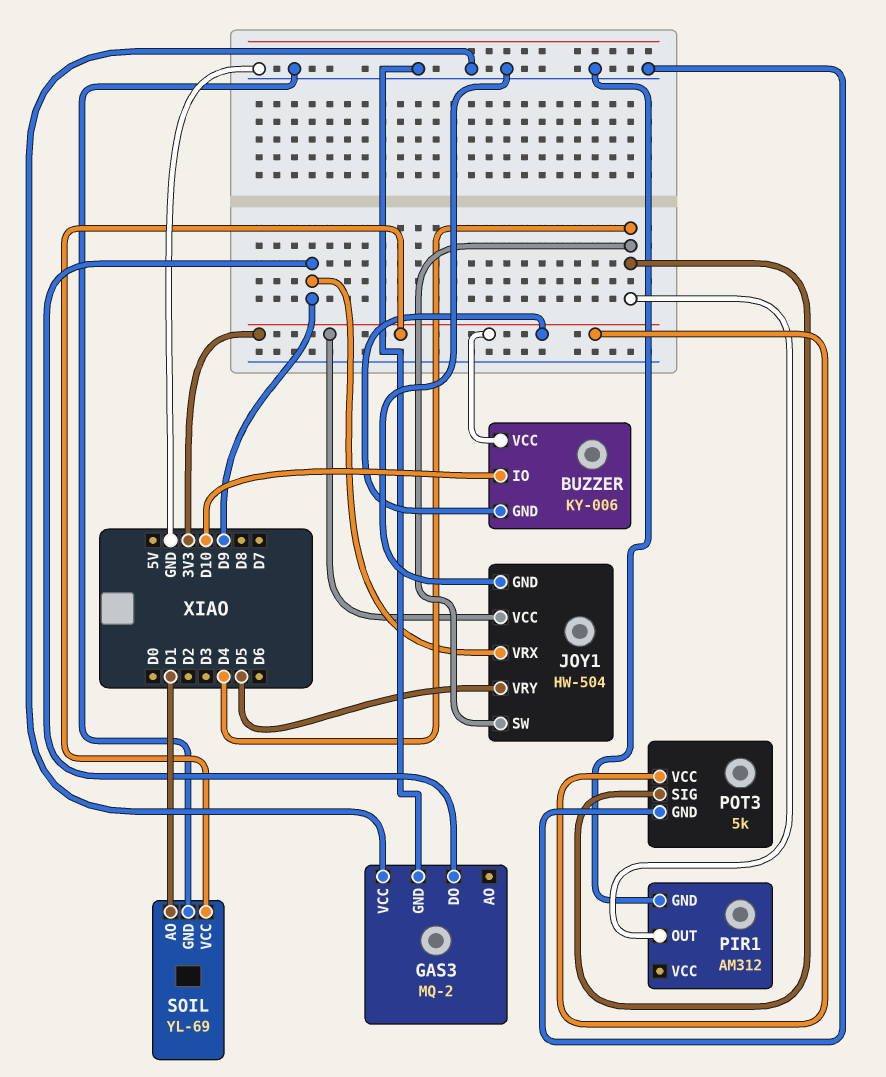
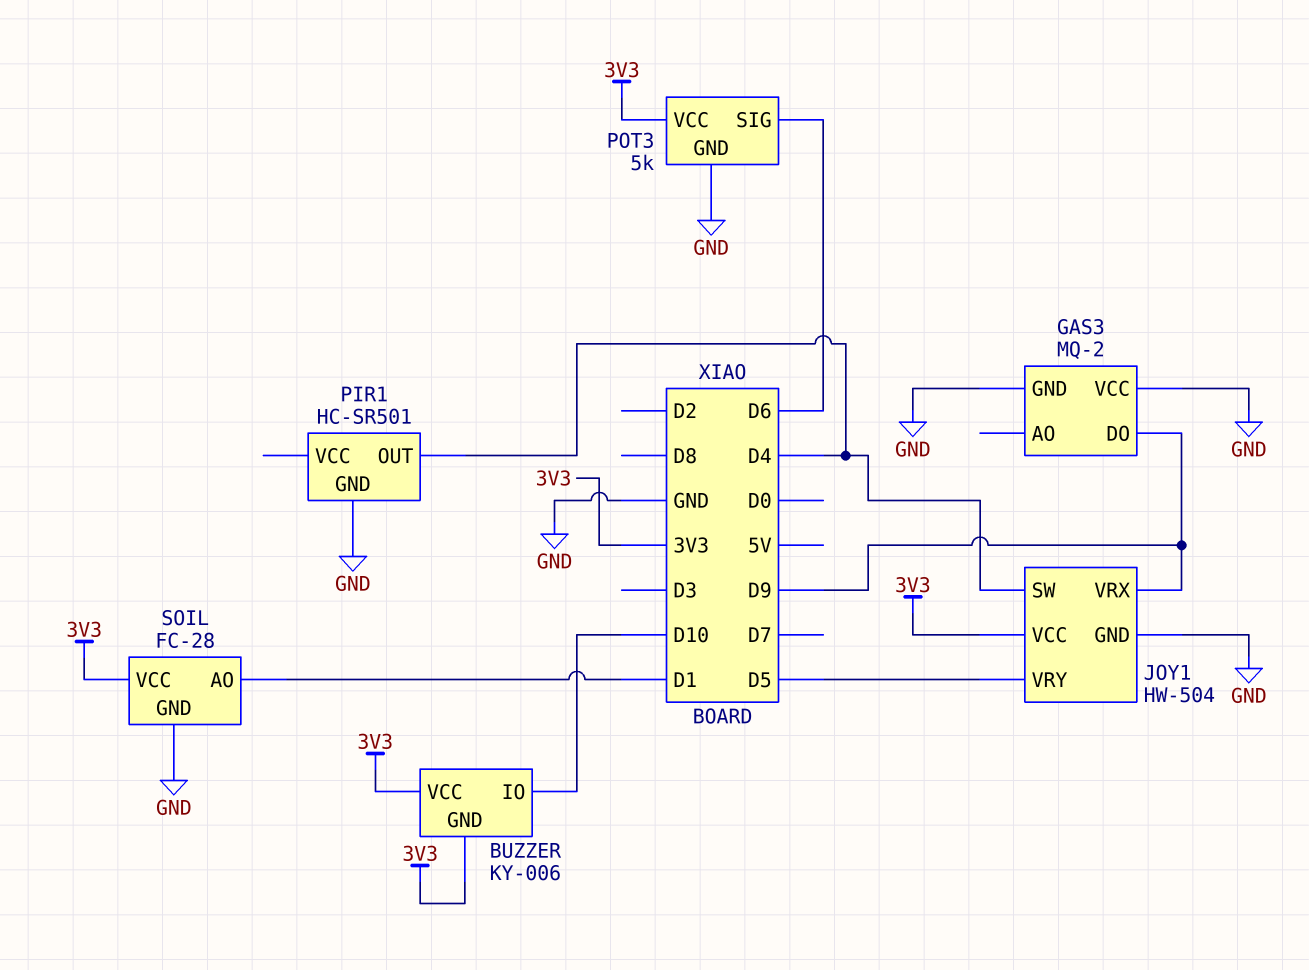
PIR1: AM312 -> HC-SR501
POT3 pin SIG: D4 -> D6
SOIL: YL-69 -> FC-28

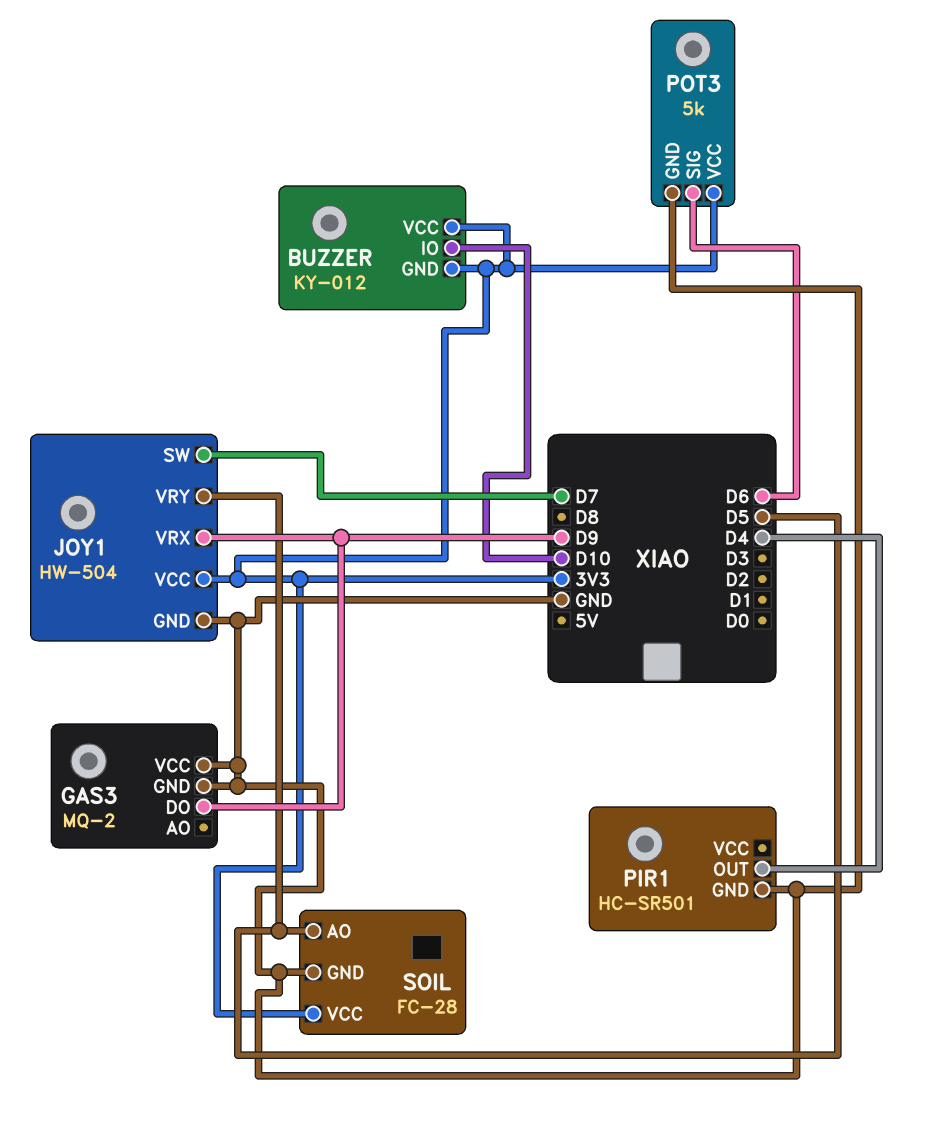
BUZZER: KY-006 -> KY-012
JOY1 pin SW: D4 -> D7
SOIL pin AO: D1 -> D5

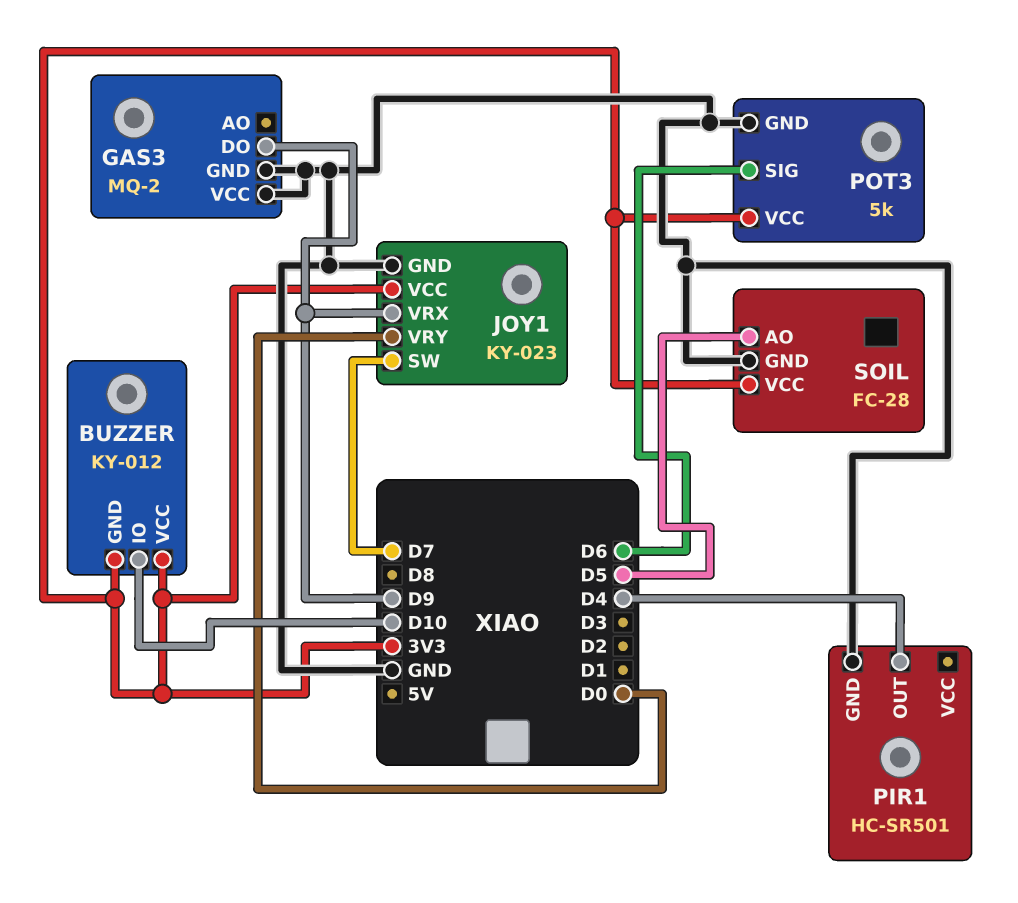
JOY1: HW-504 -> KY-023
JOY1 pin VRY: D5 -> D0

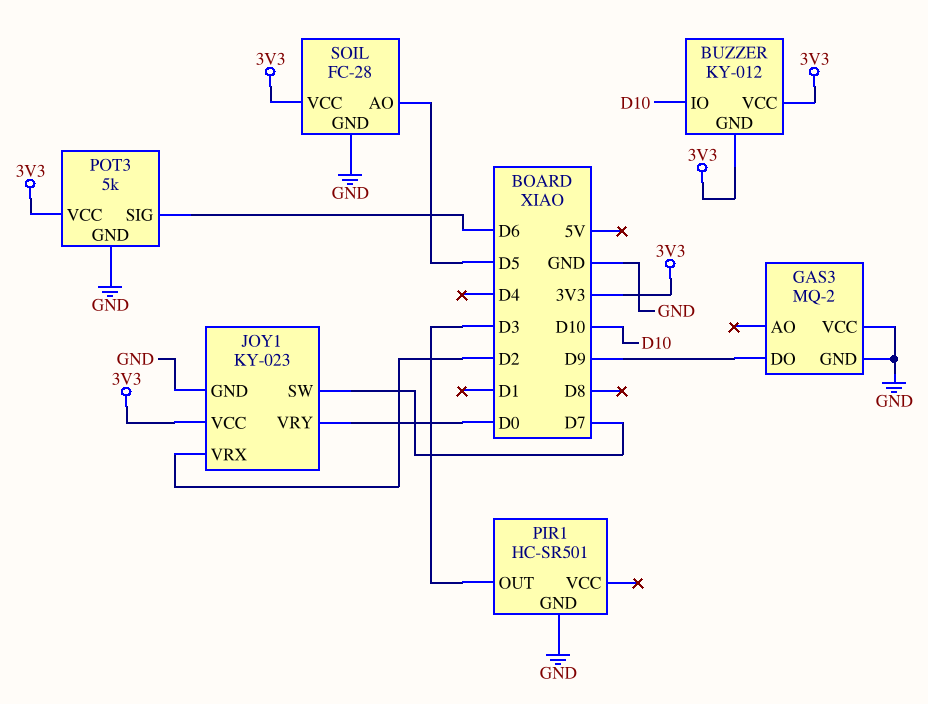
JOY1 pin VRX: D9 -> D2
PIR1 pin OUT: D4 -> D3

